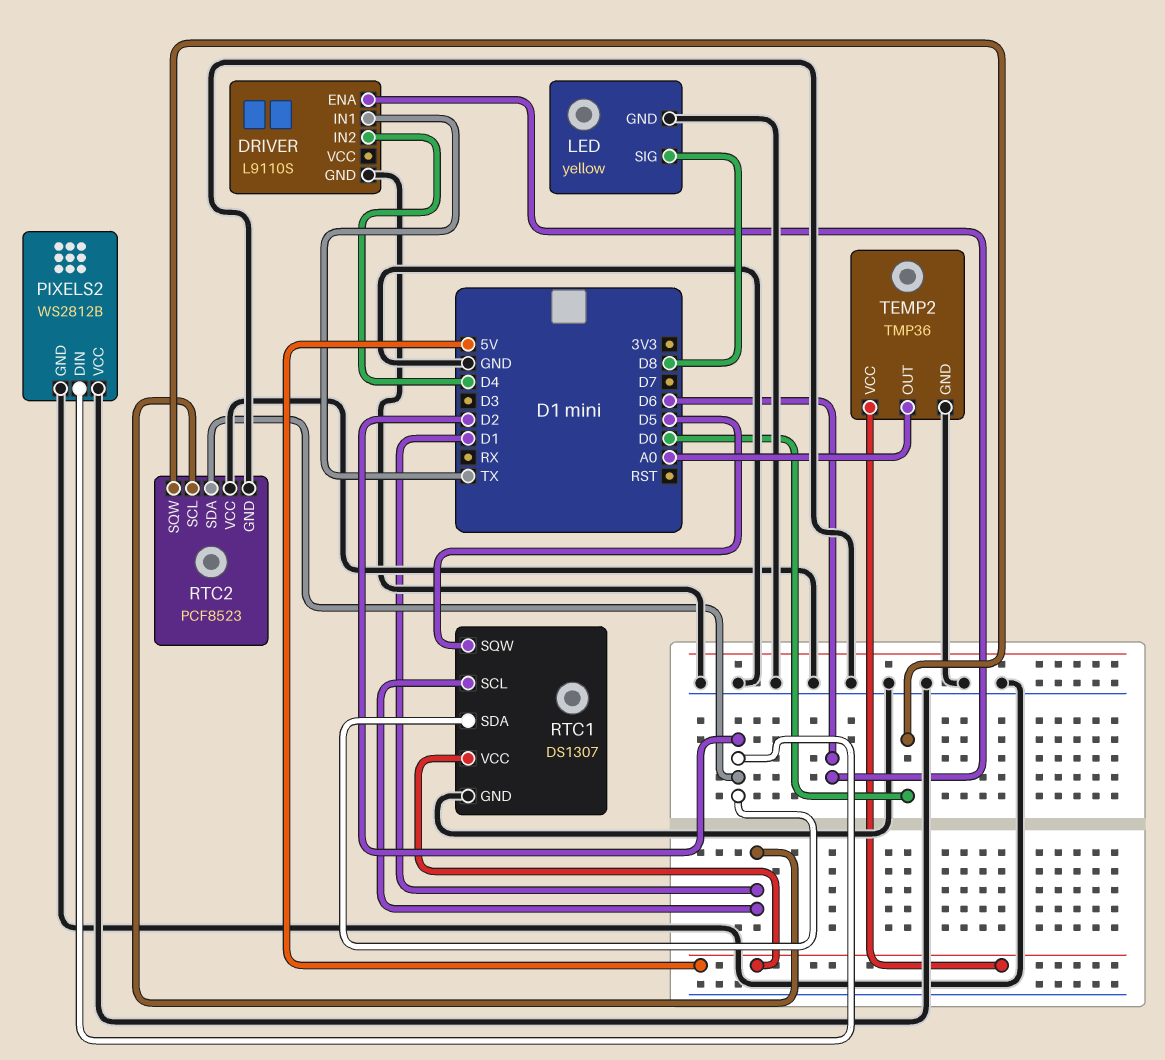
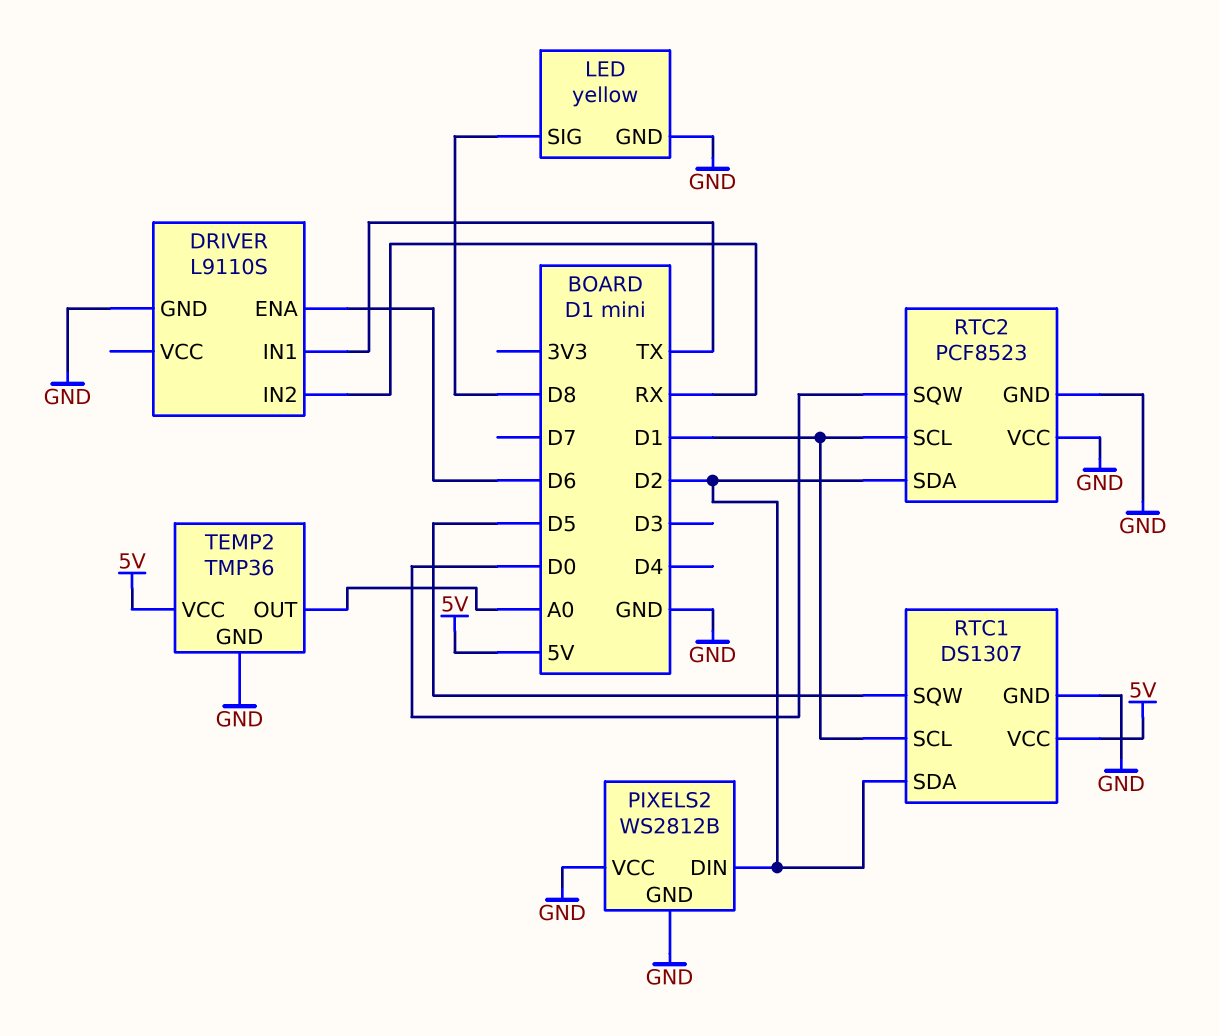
DRIVER pin IN2: D4 -> RX

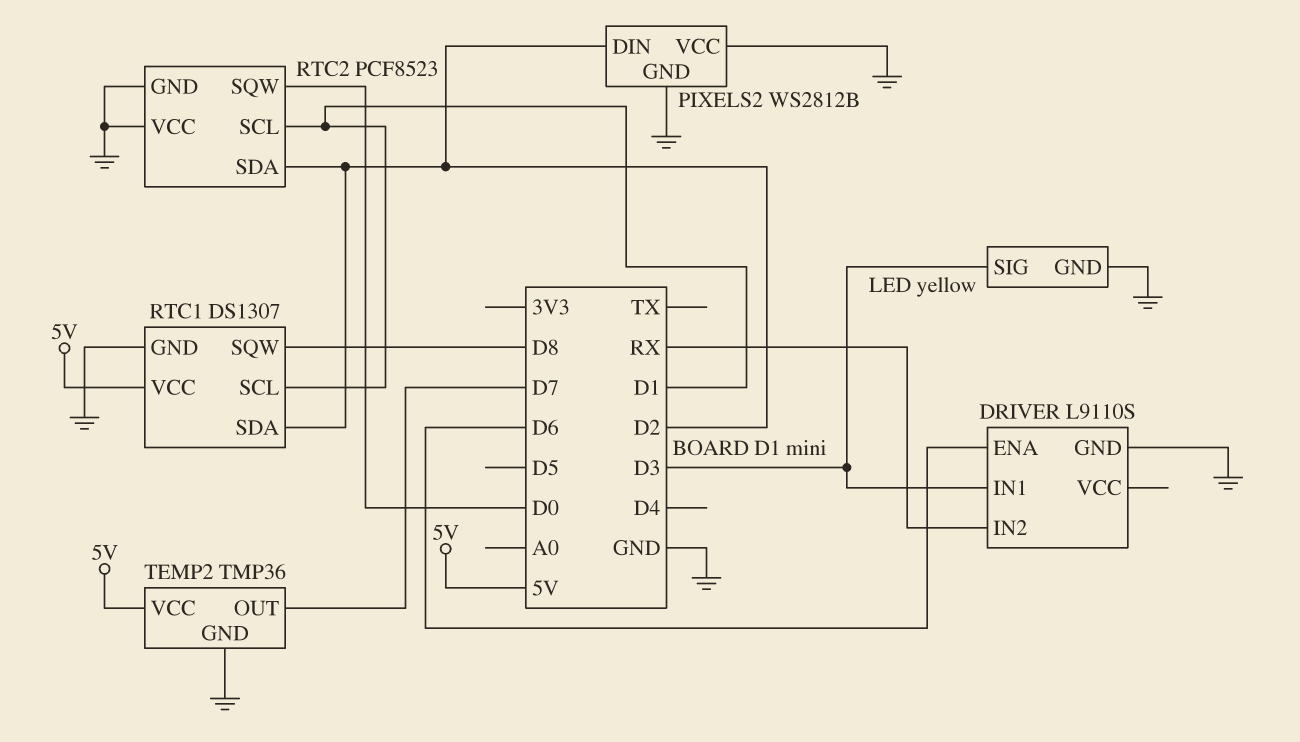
DRIVER pin IN1: TX -> D3
LED pin SIG: D8 -> D3
RTC1 pin SQW: D5 -> D8
TEMP2 pin OUT: A0 -> D7

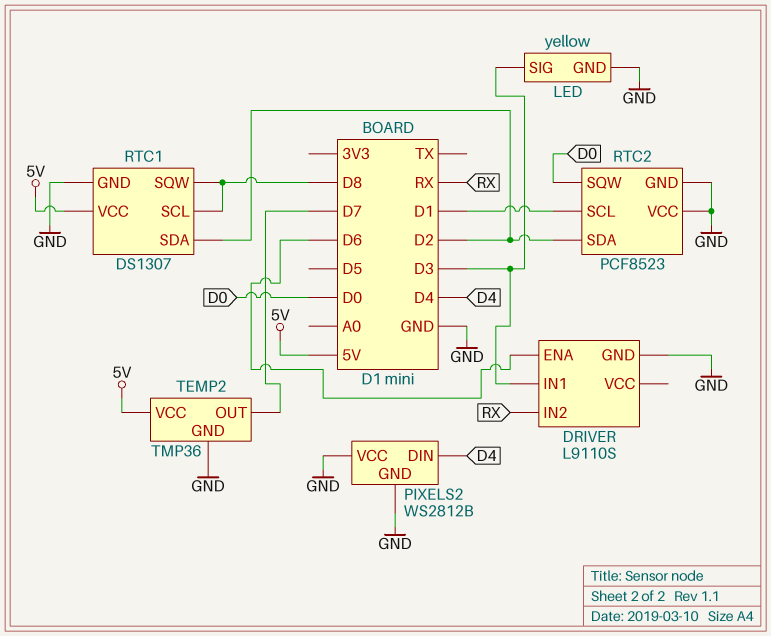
PIXELS2 pin DIN: D2 -> D4
RTC1 pin SCL: D1 -> D8

